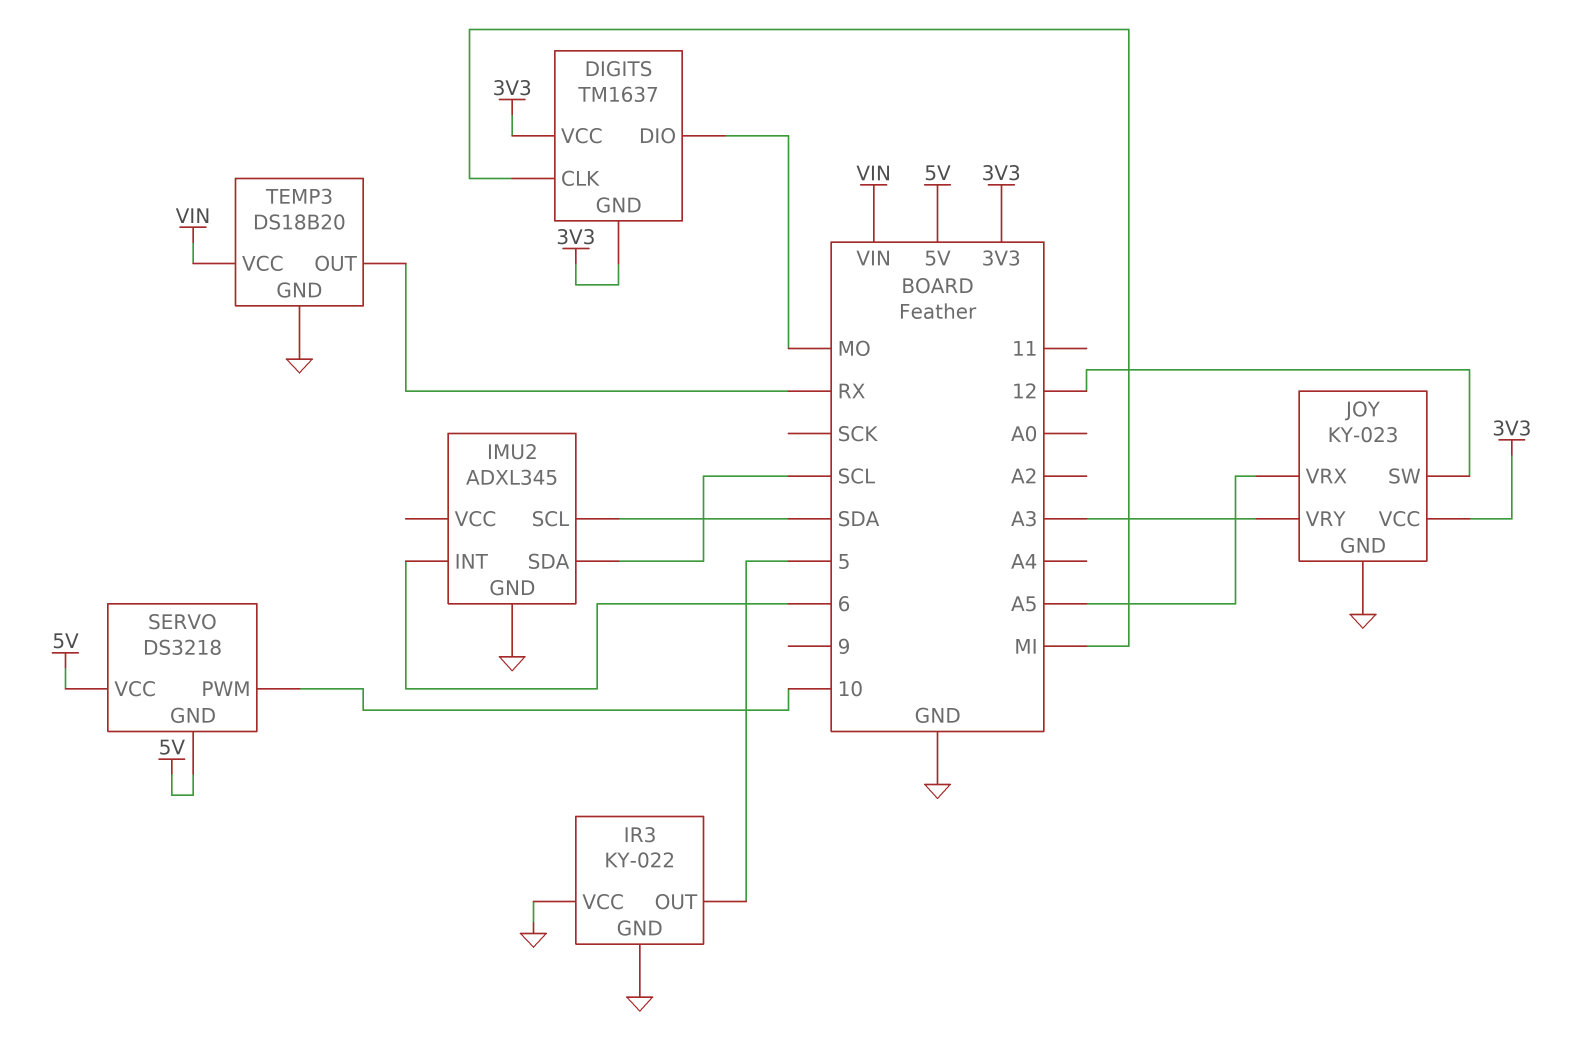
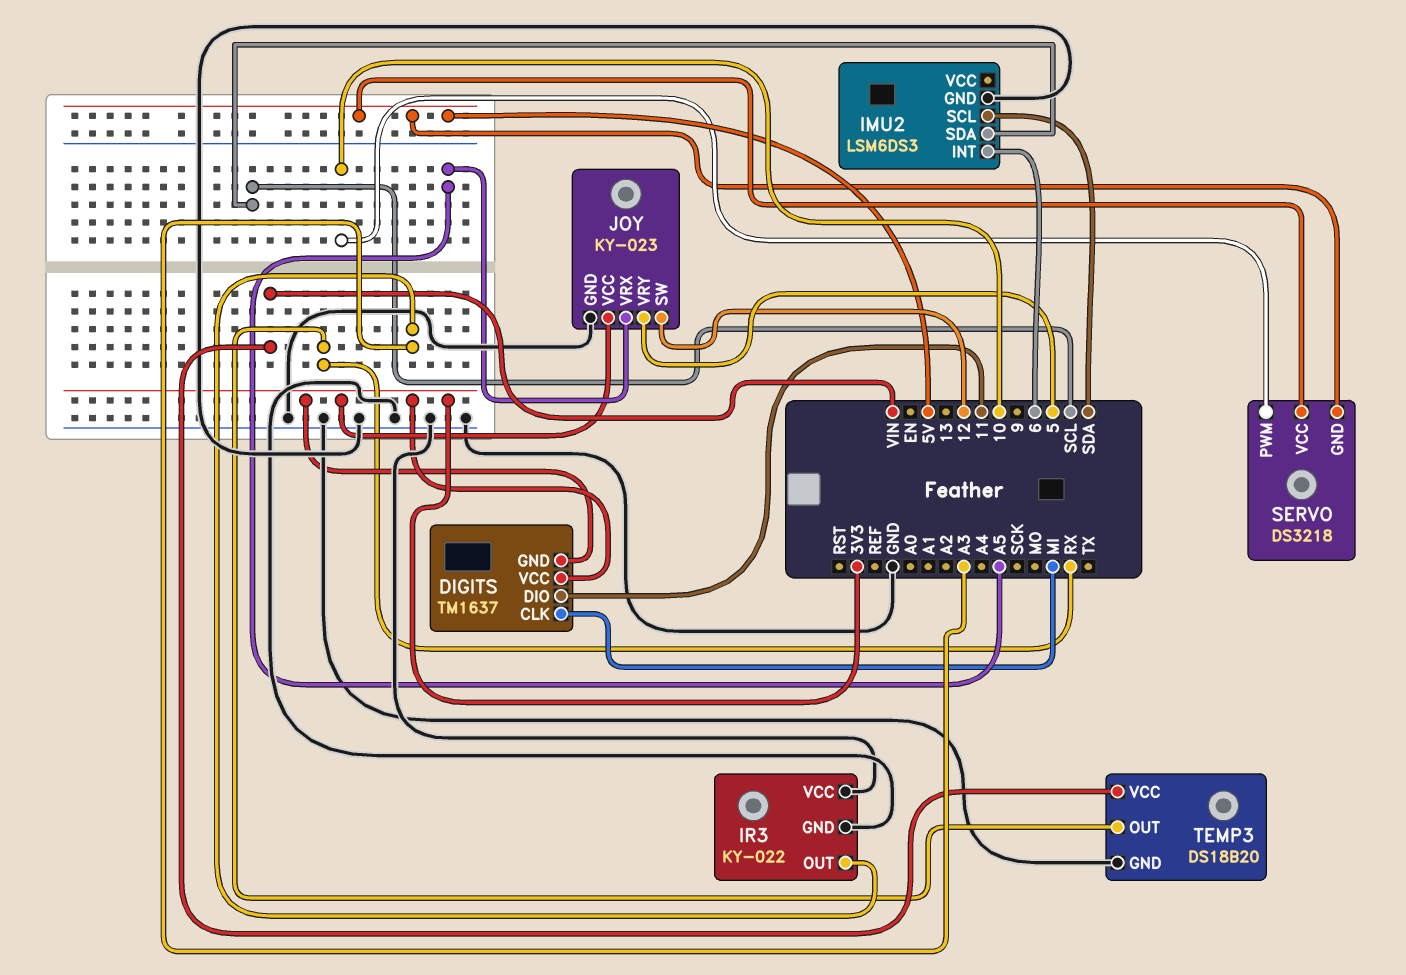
DIGITS pin DIO: MO -> 11
IMU2: ADXL345 -> LSM6DS3
IR3 pin OUT: 5 -> A3
JOY pin VRY: A3 -> 5

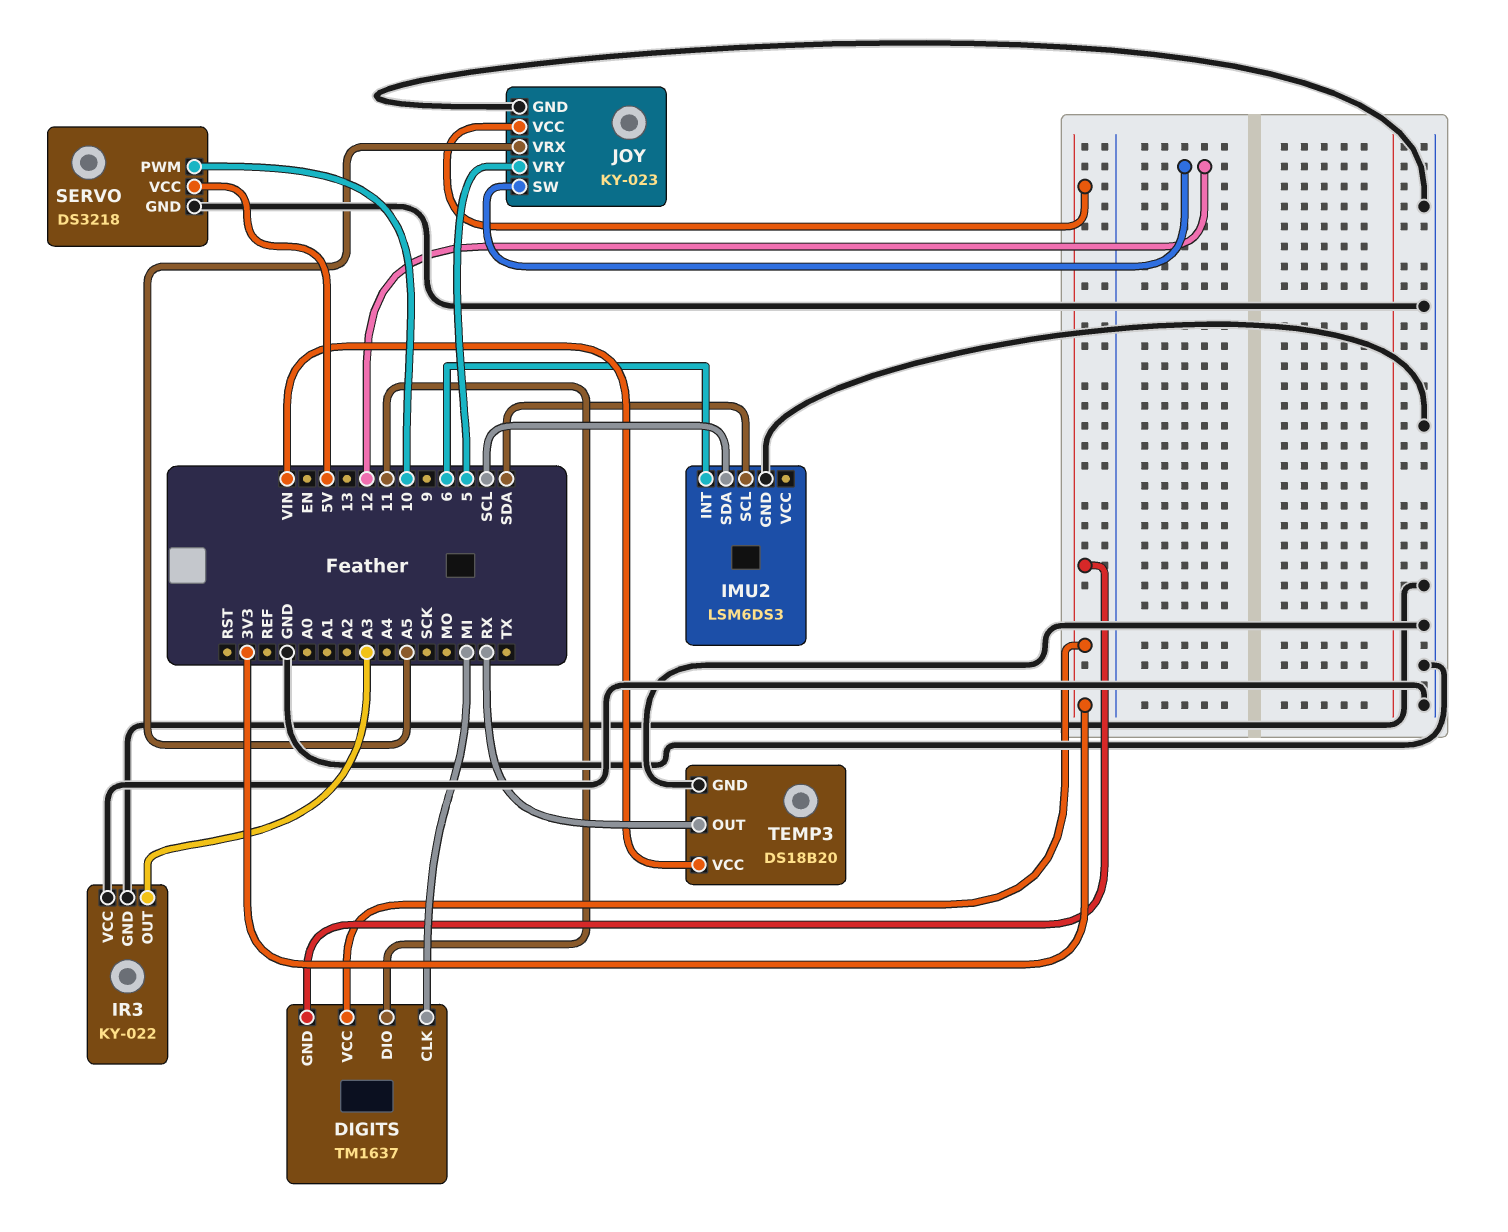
SERVO pin GND: 5V -> GND

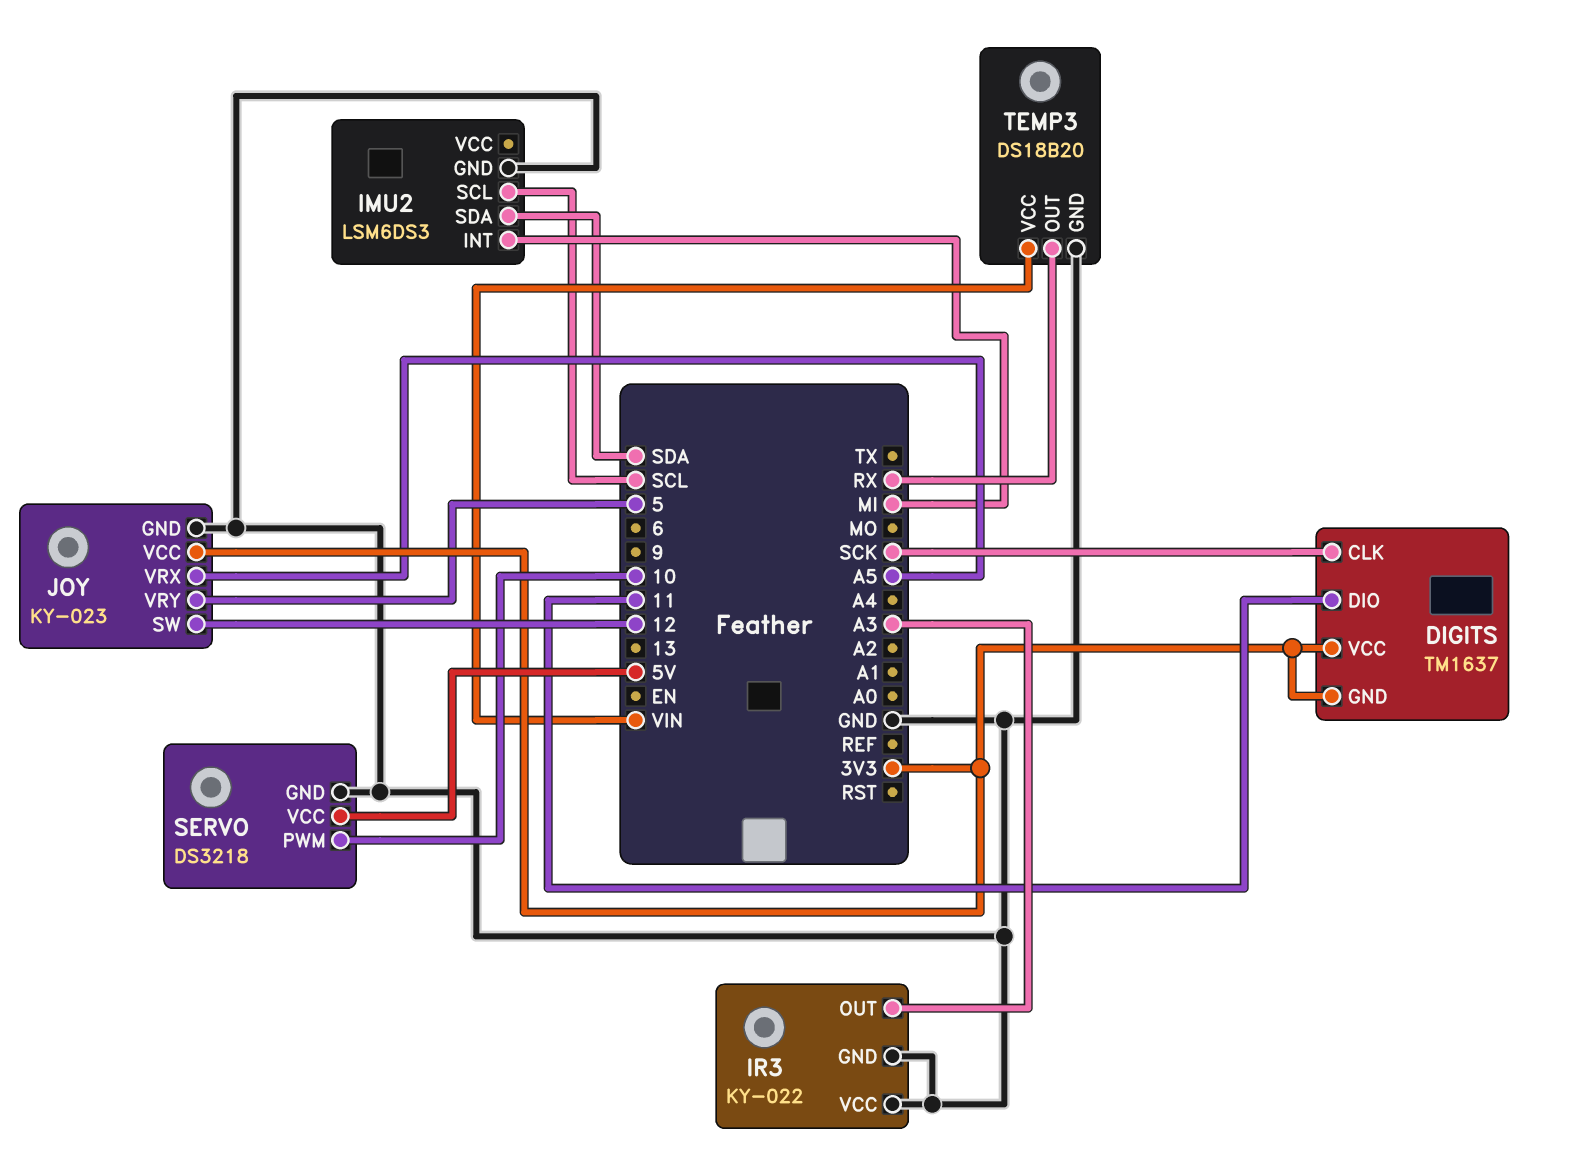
DIGITS pin CLK: MI -> SCK
IMU2 pin INT: 6 -> MI
IMU2 pin SCL: SDA -> SCL
IMU2 pin SDA: SCL -> SDA

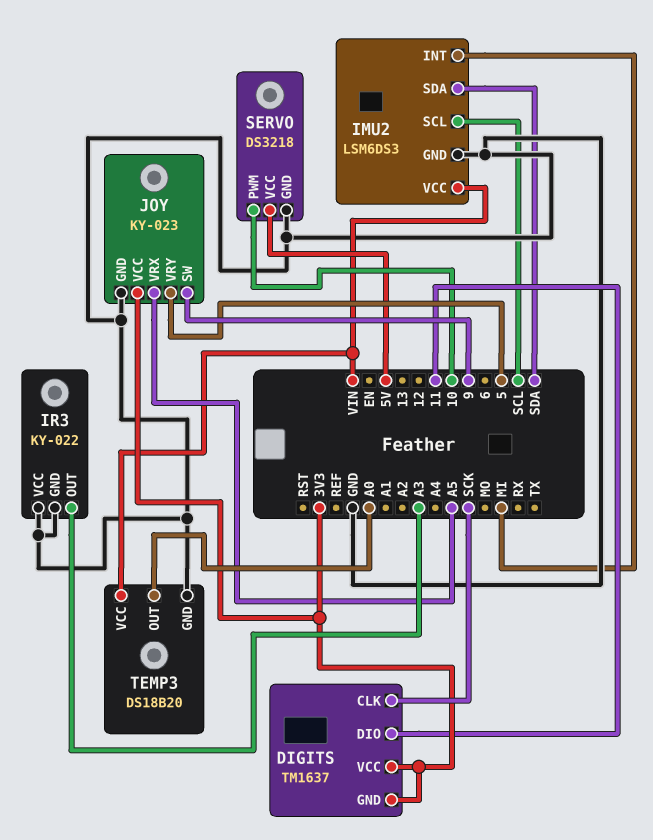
IMU2 pin VCC: none -> VIN
JOY pin SW: 12 -> 9
TEMP3 pin OUT: RX -> A0

